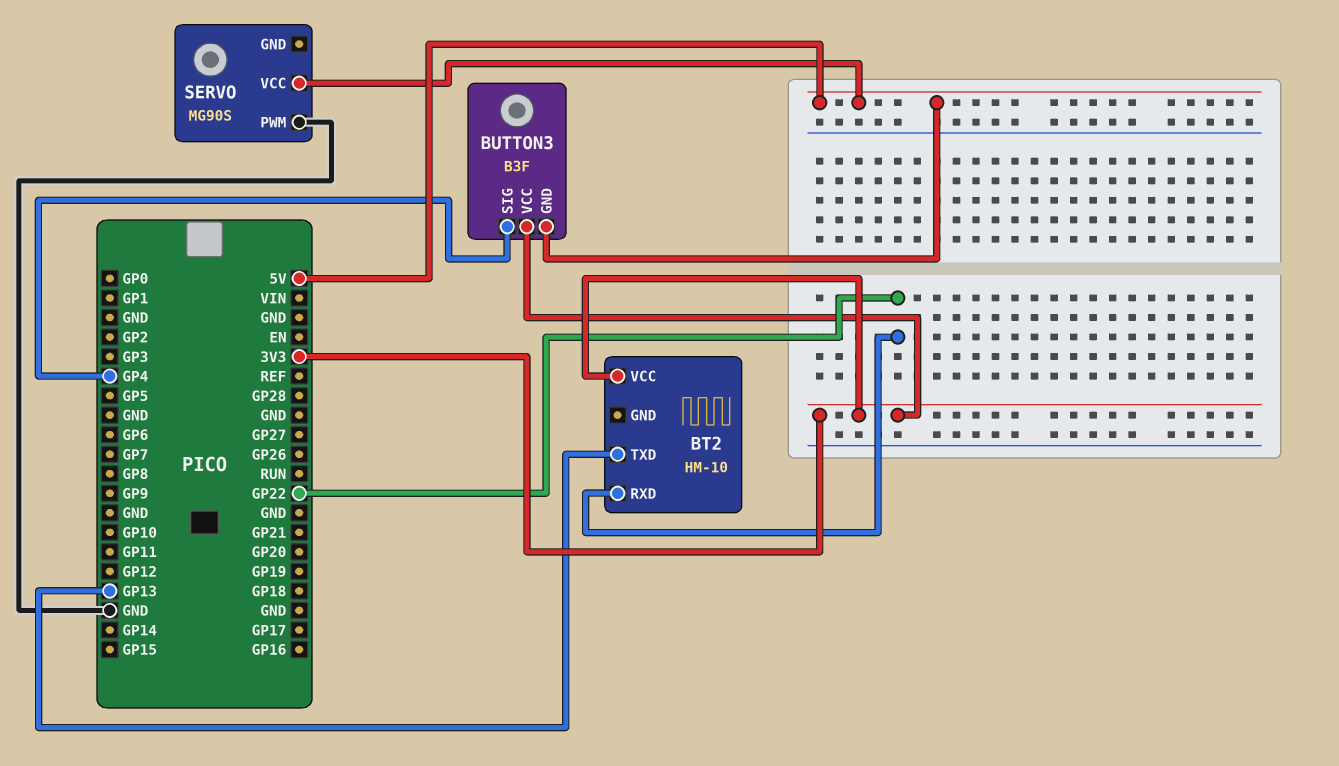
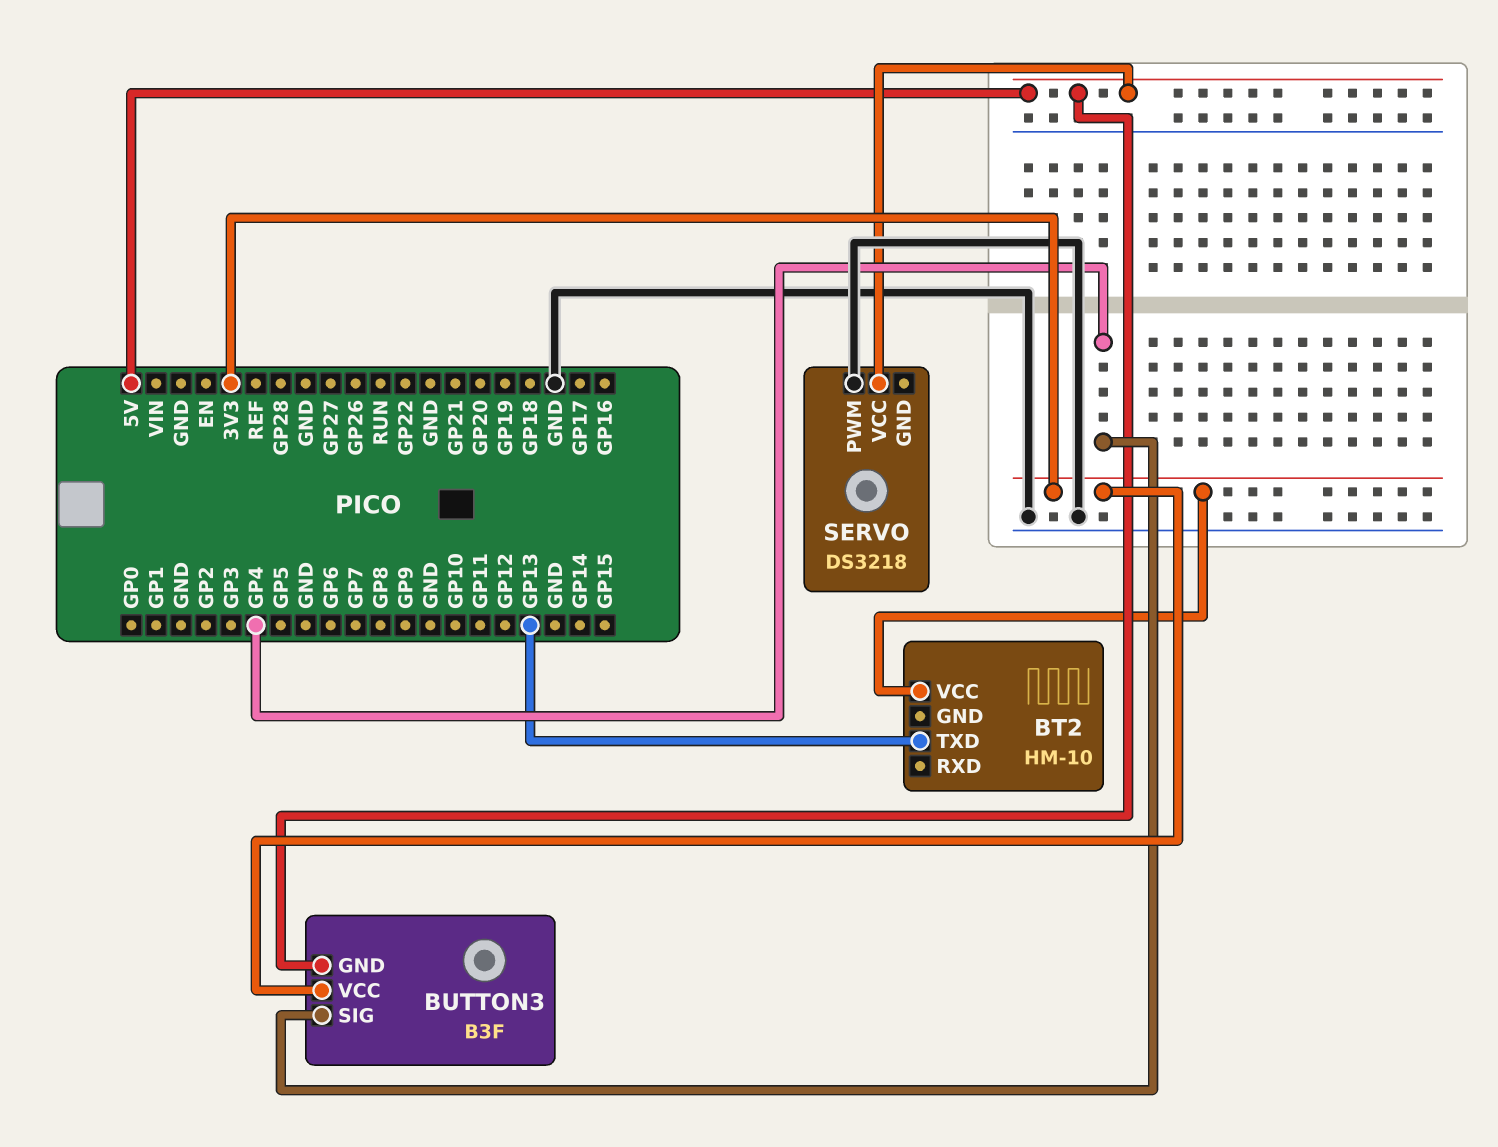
BT2 pin RXD: GP22 -> none
SERVO: MG90S -> DS3218

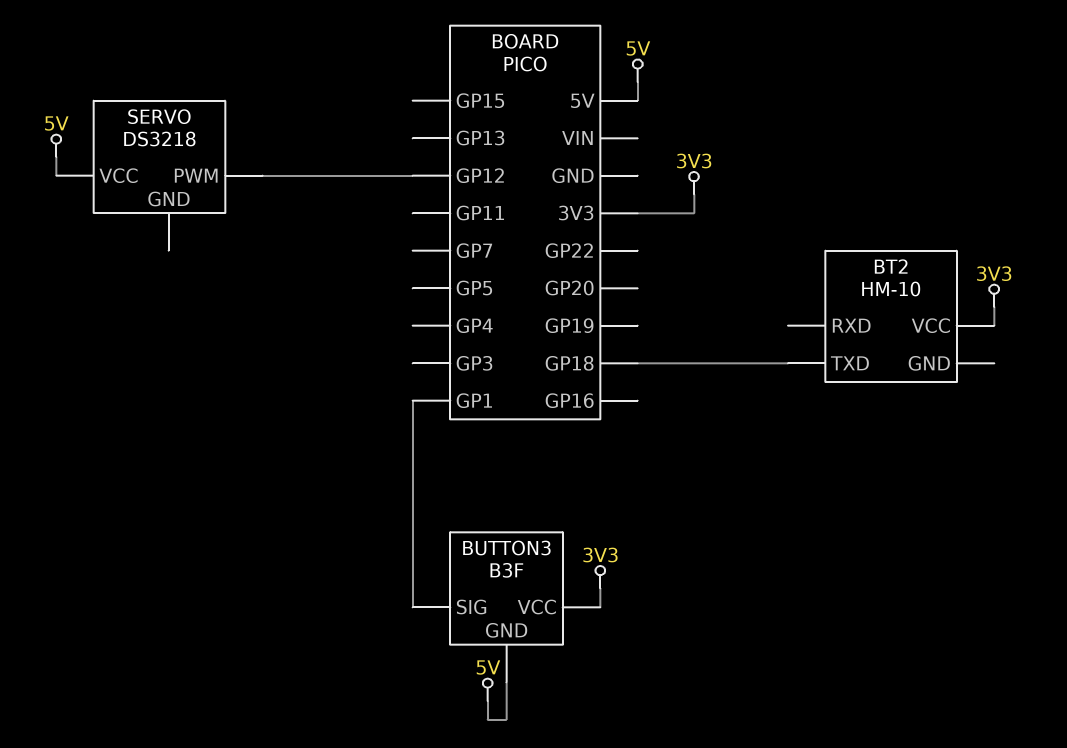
BT2 pin TXD: GP13 -> GP18
BUTTON3 pin SIG: GP4 -> GP1
SERVO pin PWM: GND -> GP12

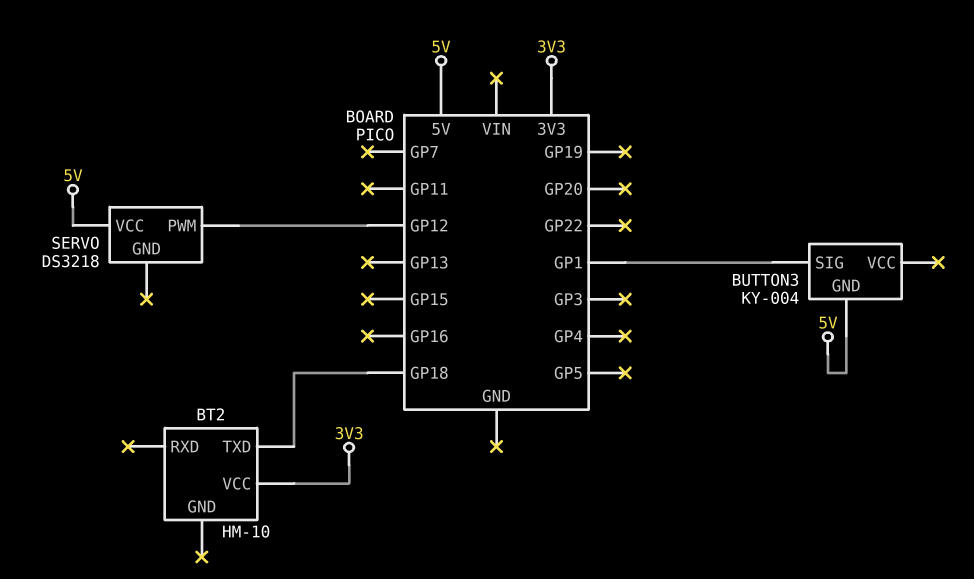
BUTTON3: B3F -> KY-004
BUTTON3 pin VCC: 3V3 -> none

